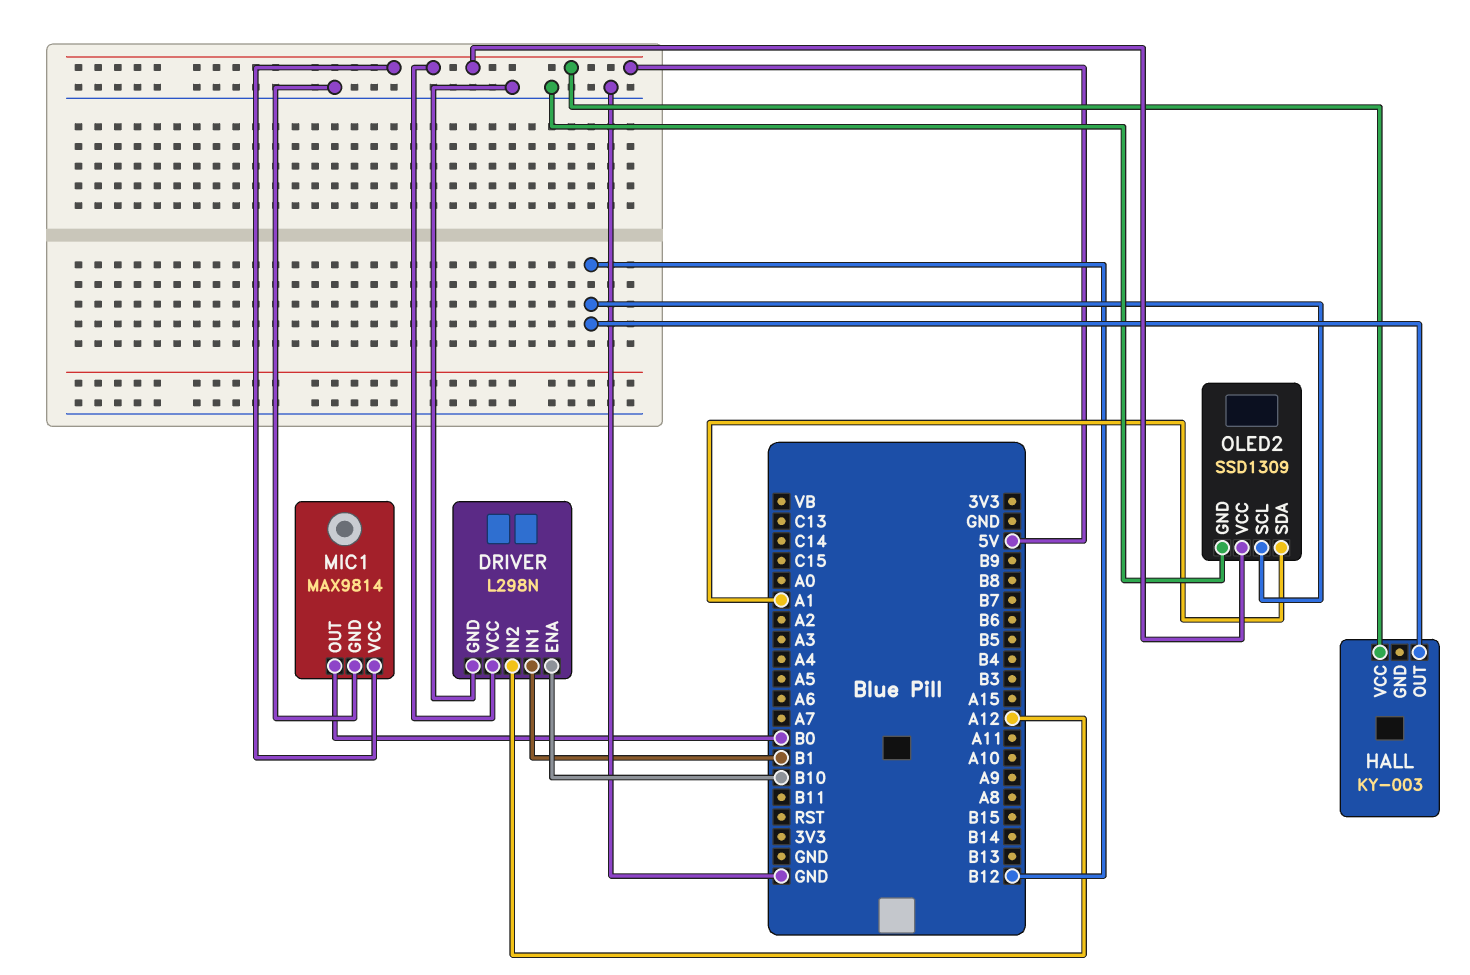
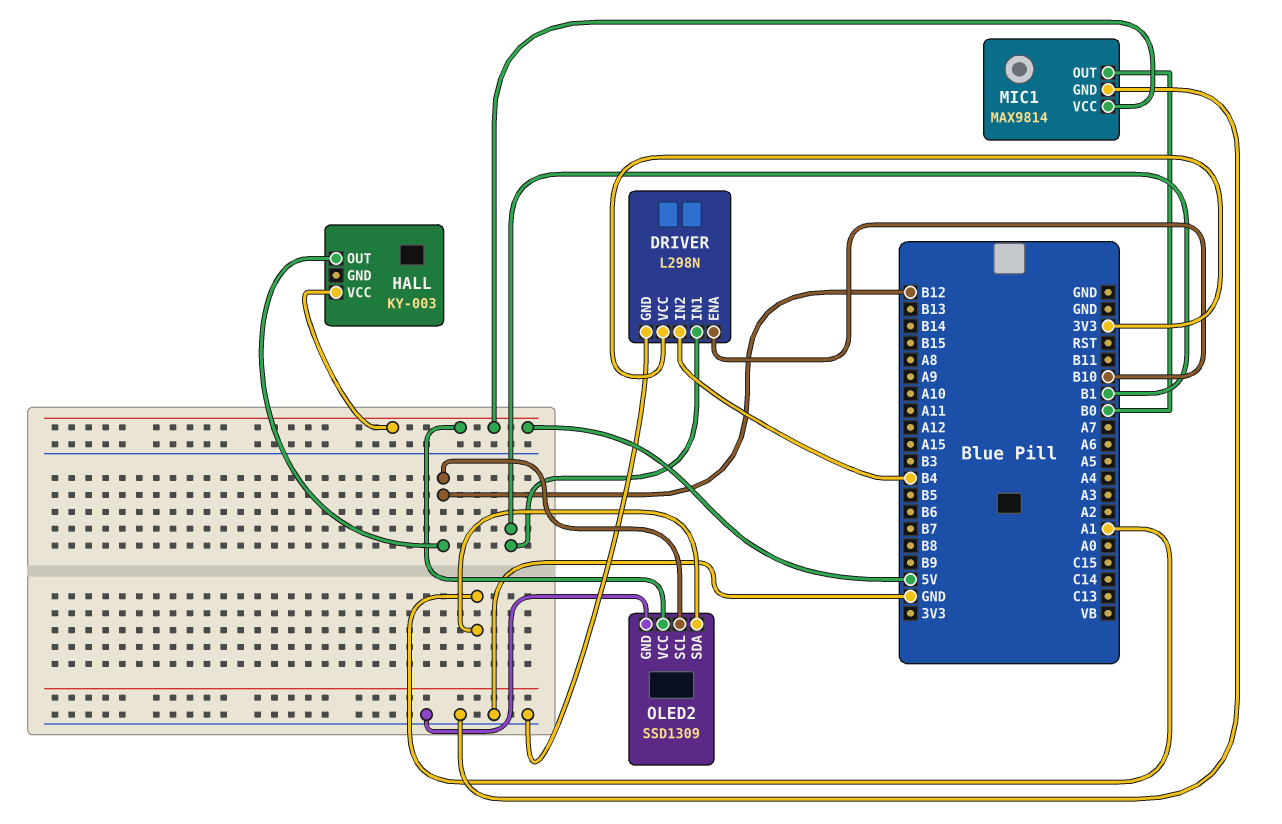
DRIVER pin IN2: A12 -> B4
DRIVER pin VCC: 5V -> 3V3

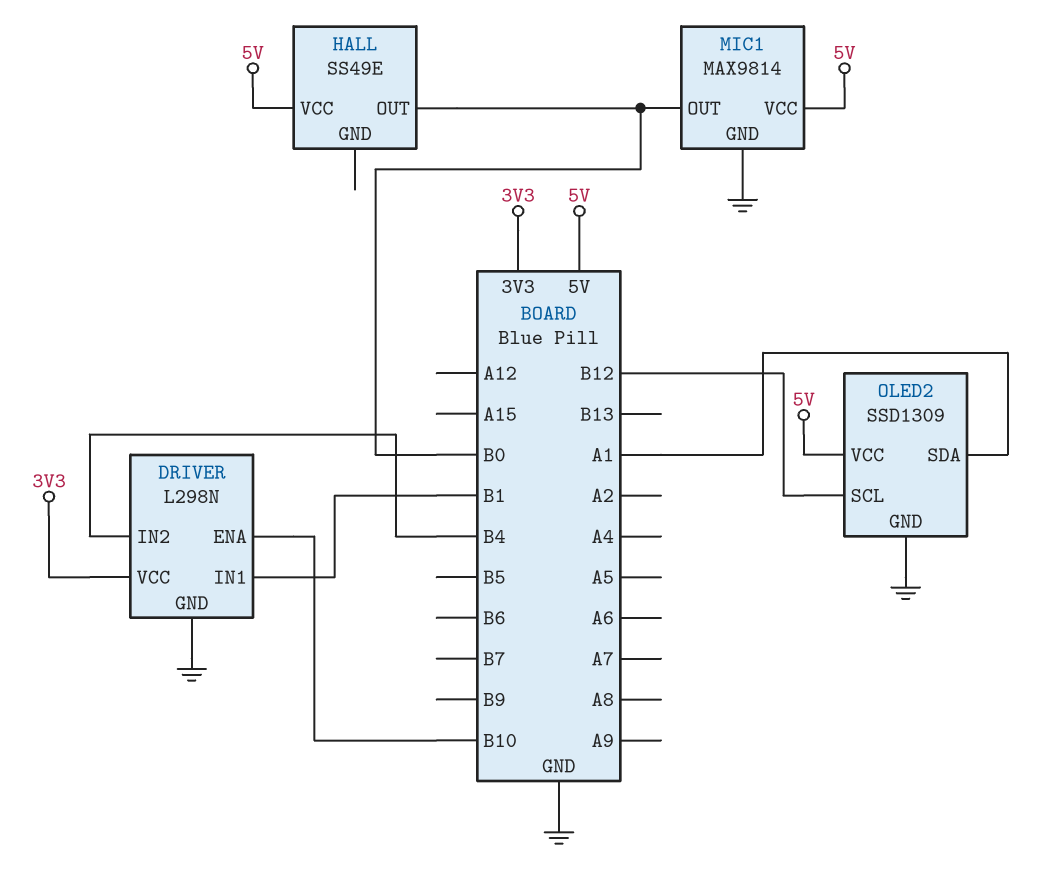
HALL: KY-003 -> SS49E
HALL pin OUT: B12 -> B0

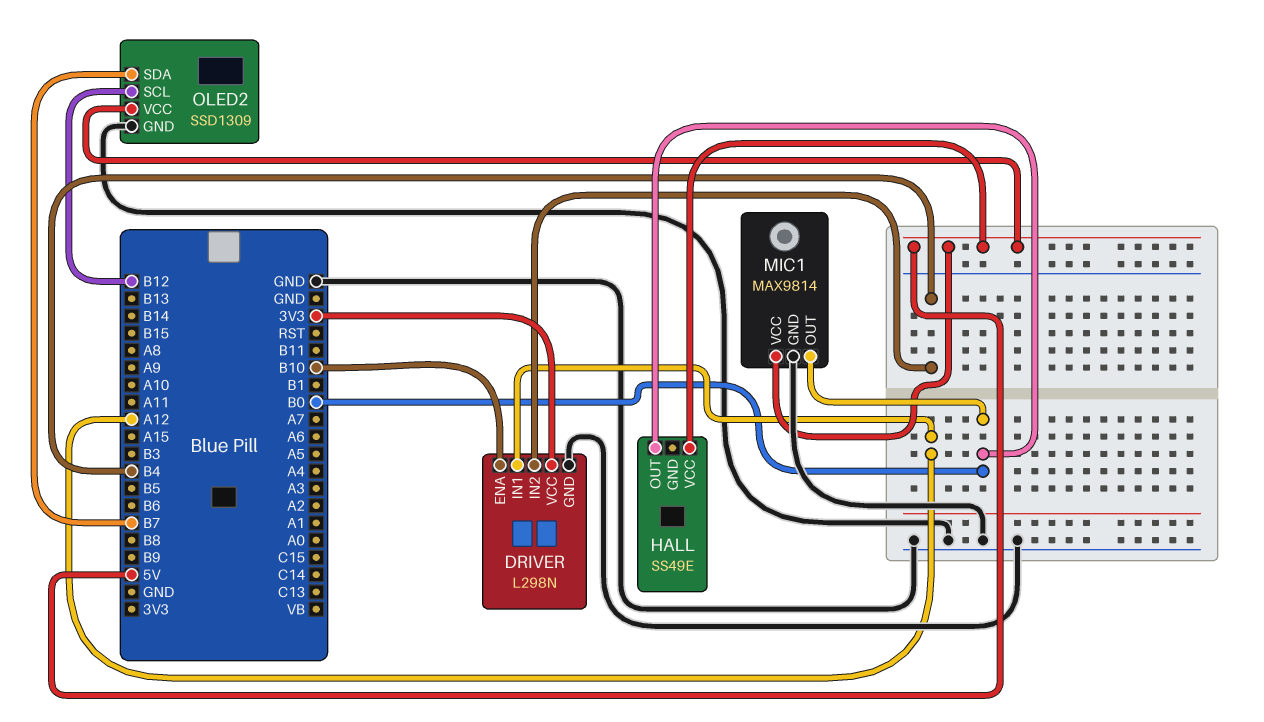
DRIVER pin IN1: B1 -> A12
OLED2 pin SDA: A1 -> B7

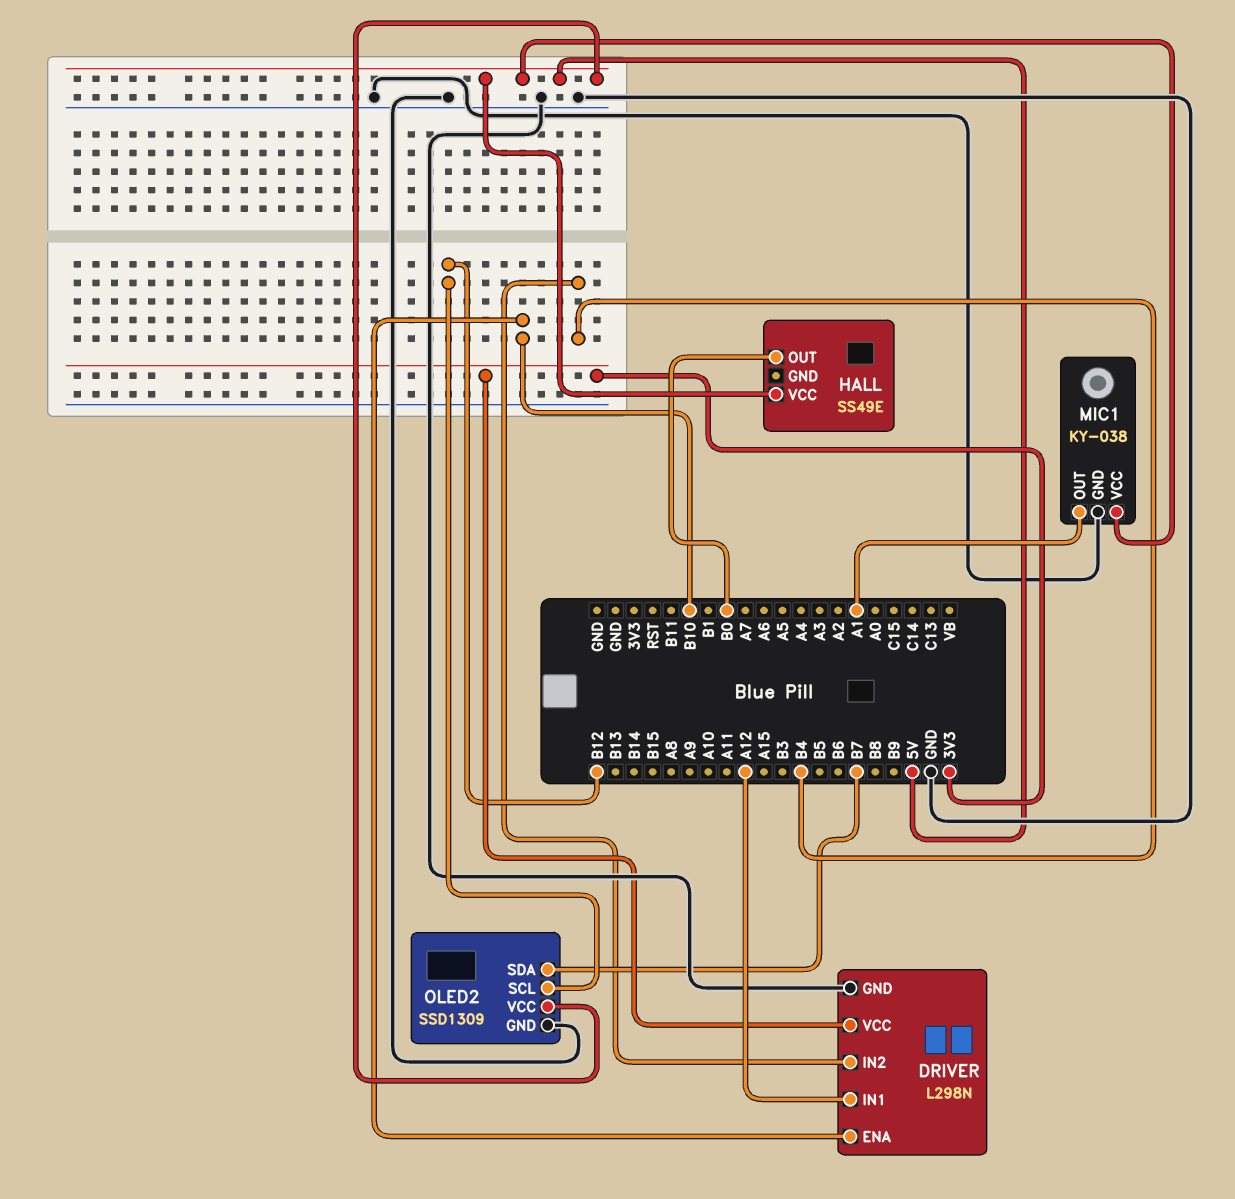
MIC1: MAX9814 -> KY-038
MIC1 pin OUT: B0 -> A1

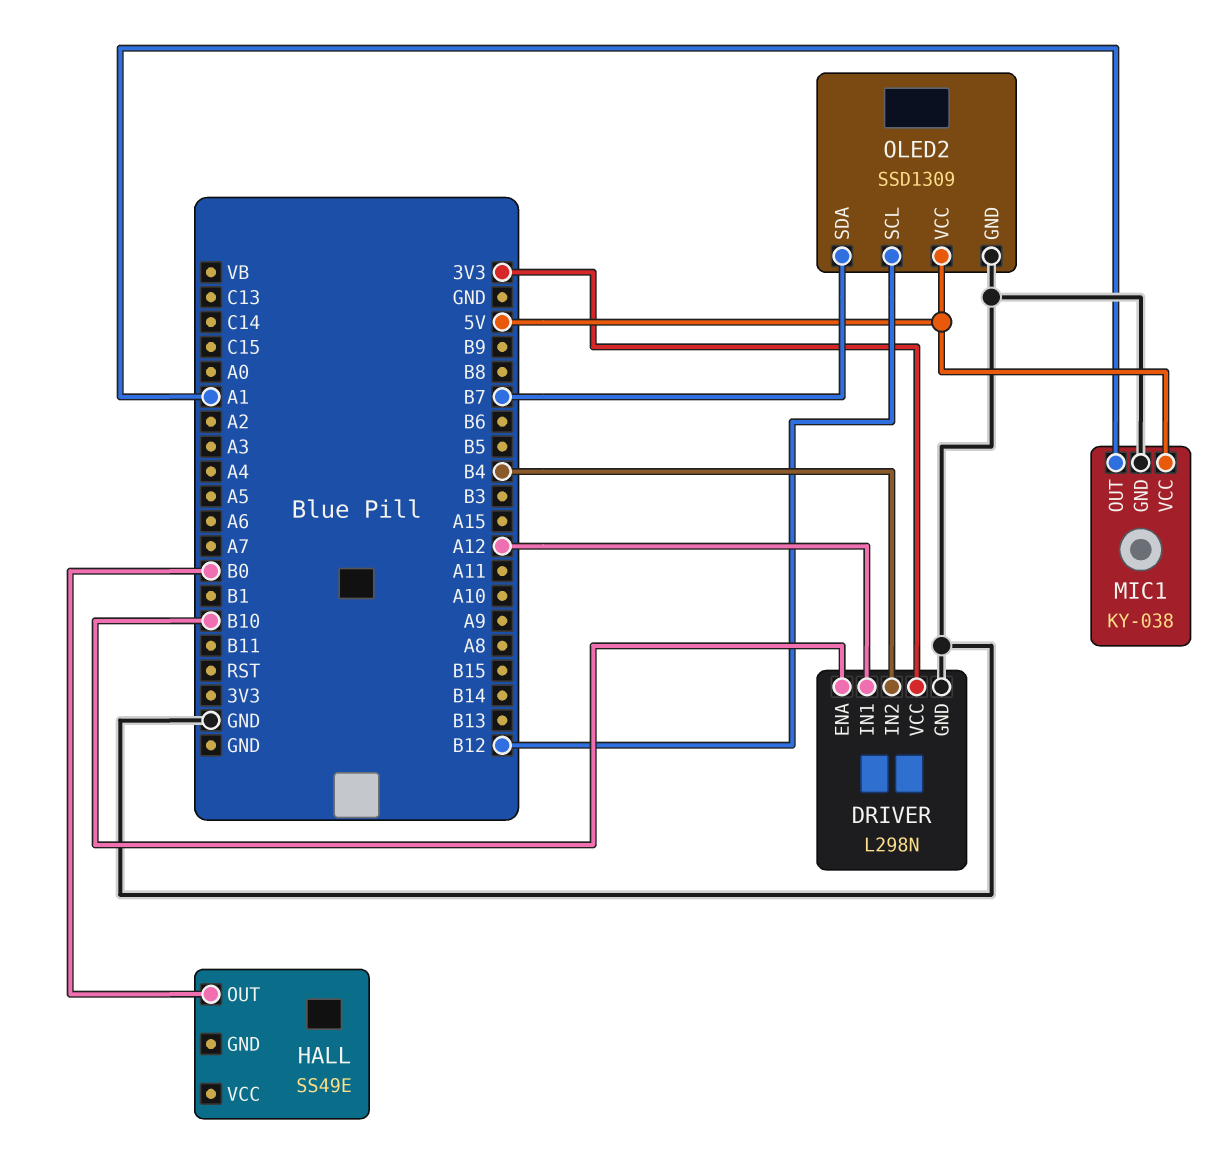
HALL pin VCC: 5V -> none

